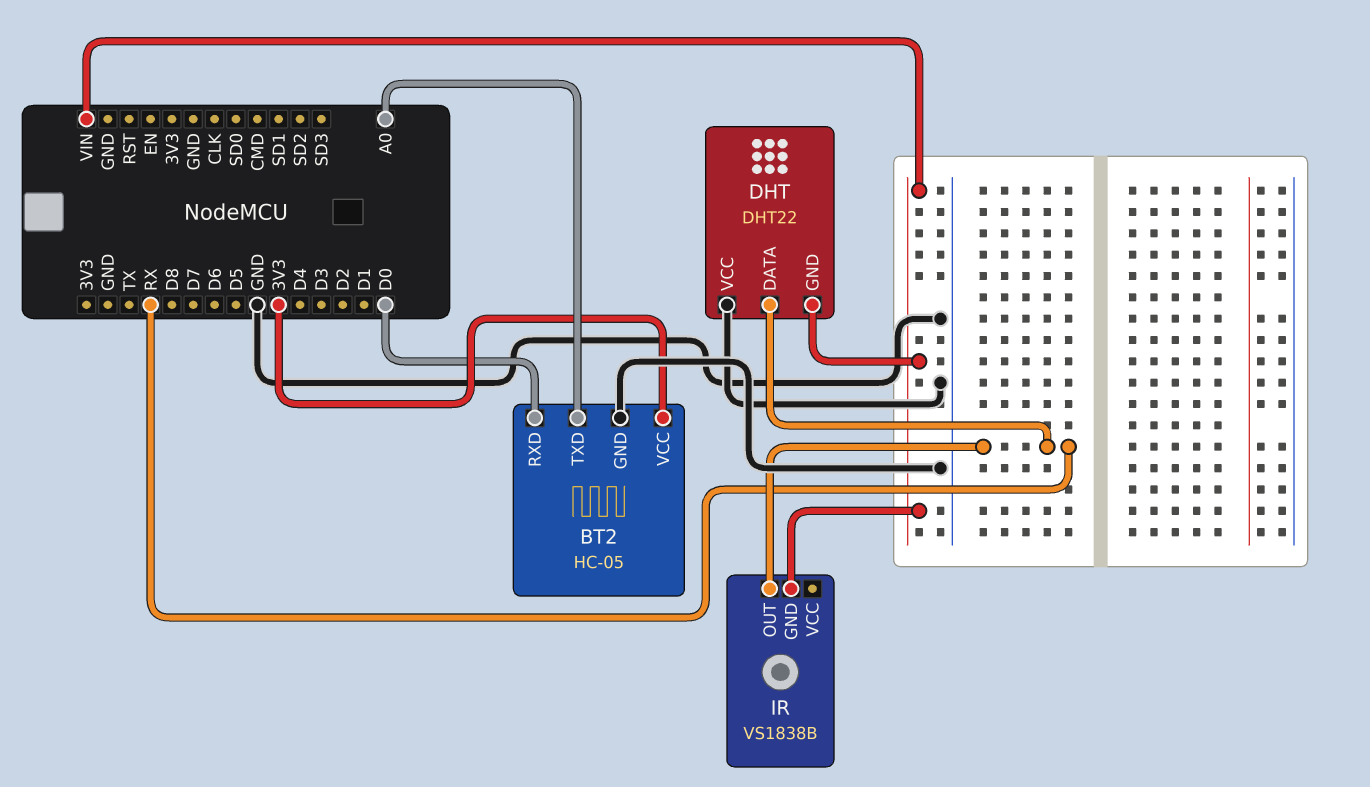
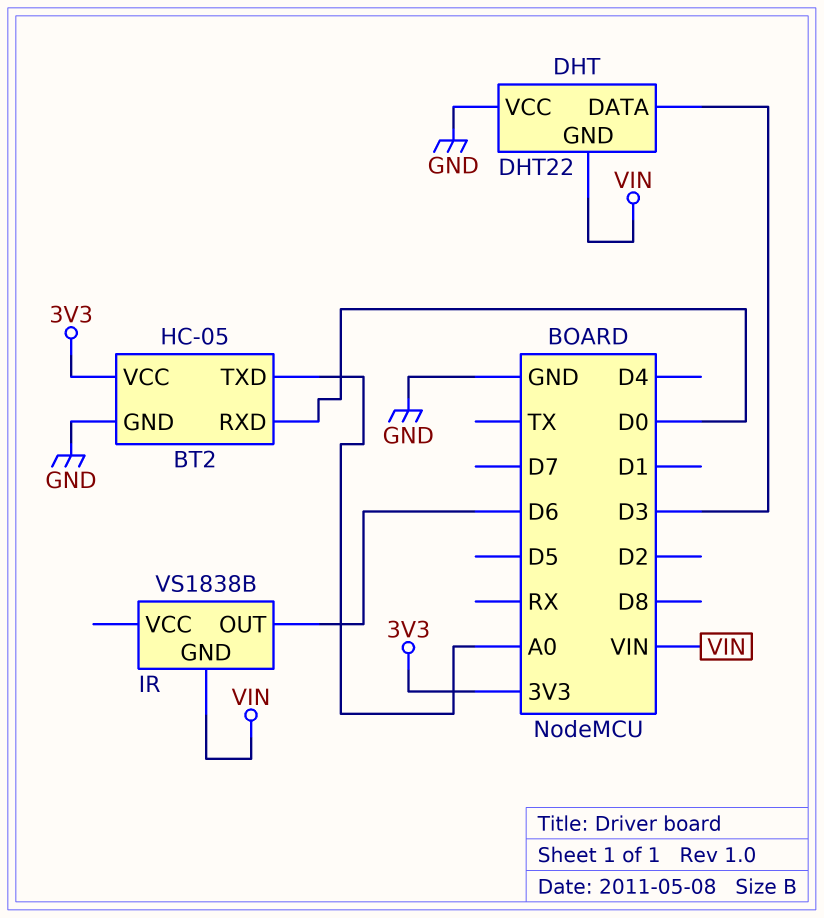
DHT pin DATA: RX -> D3
IR pin OUT: RX -> D6

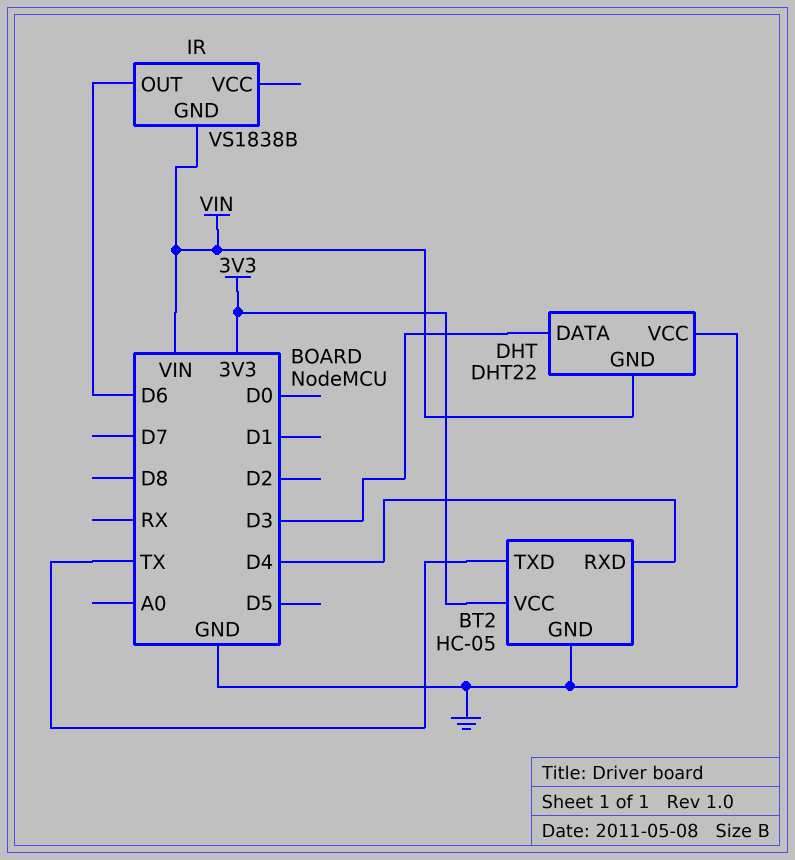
BT2 pin RXD: D0 -> D4
BT2 pin TXD: A0 -> TX

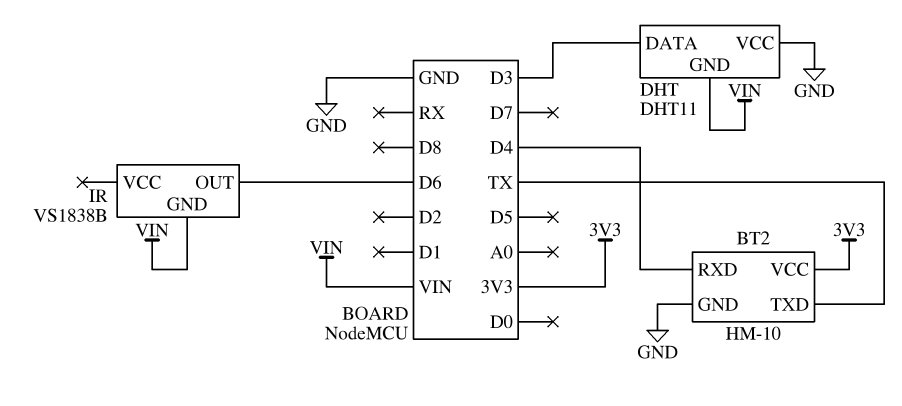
BT2: HC-05 -> HM-10
DHT: DHT22 -> DHT11

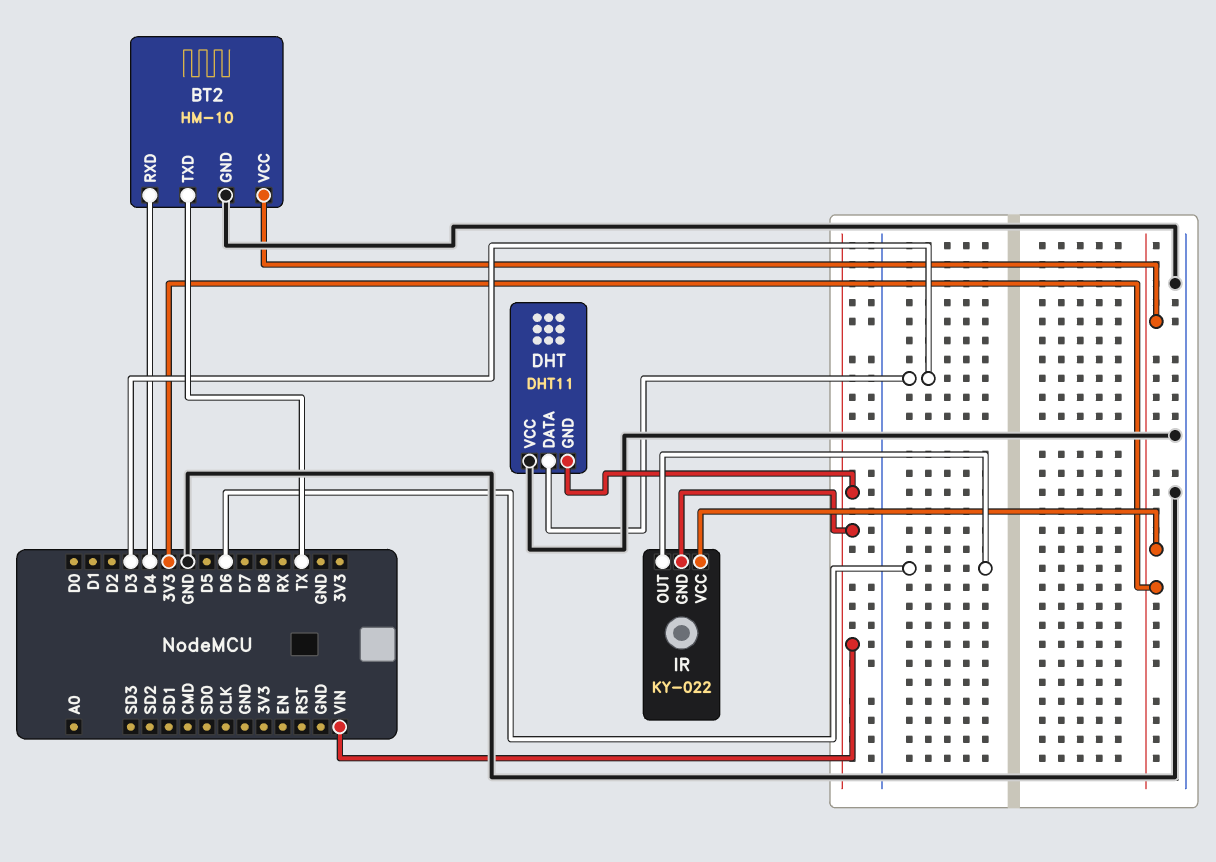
IR: VS1838B -> KY-022
IR pin VCC: none -> 3V3

